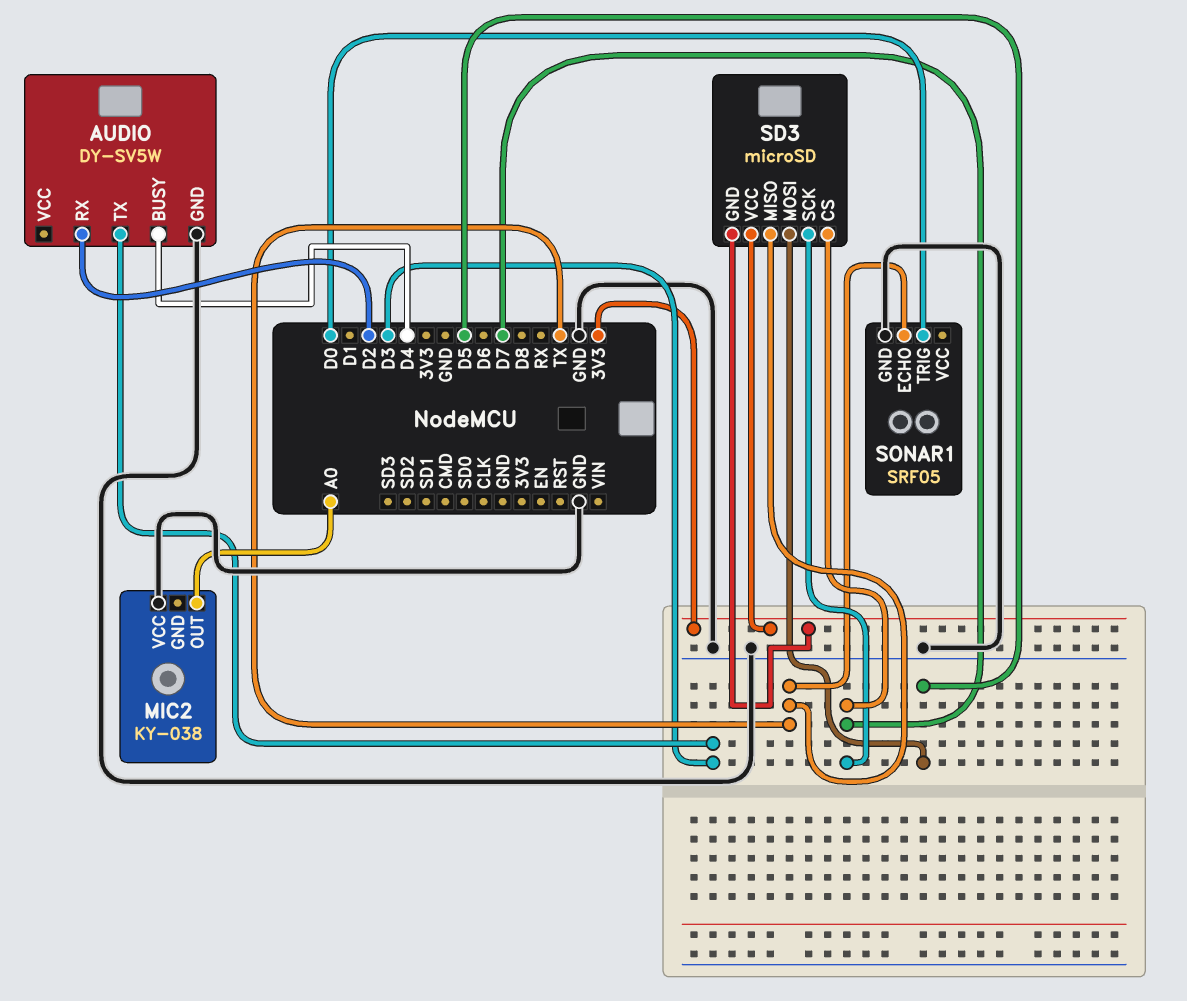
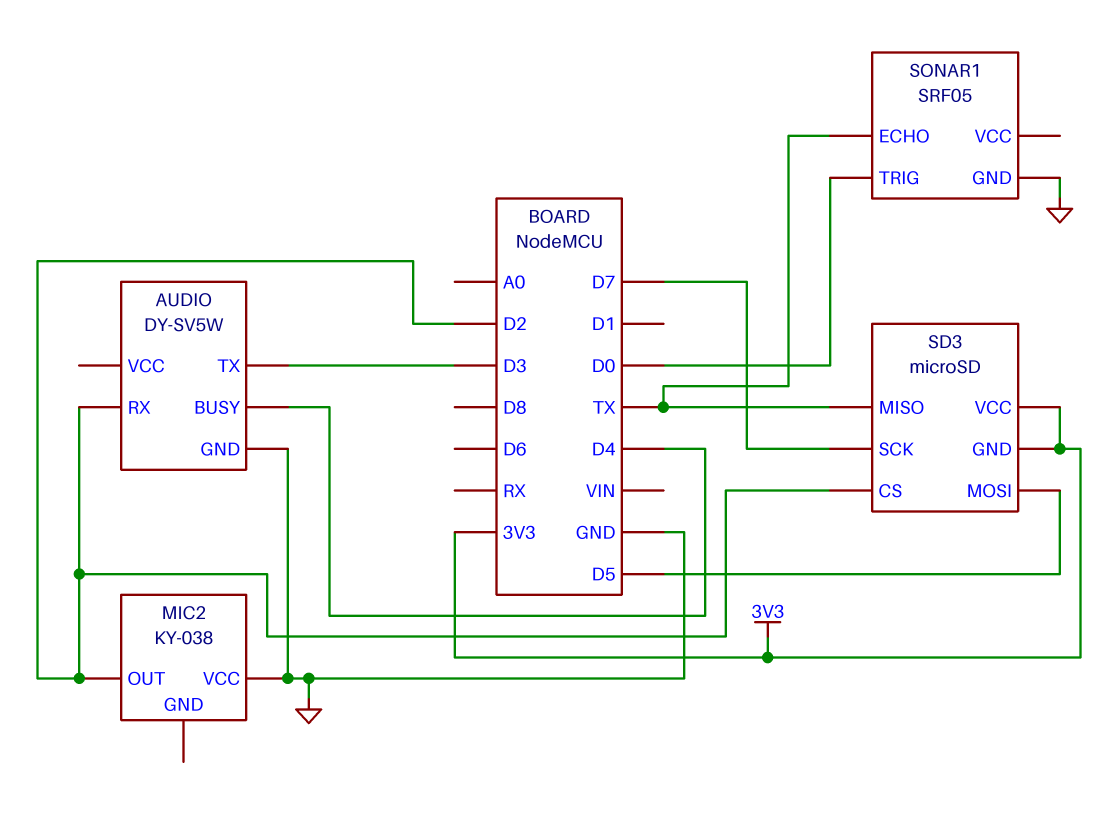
MIC2 pin OUT: A0 -> D2
SD3 pin CS: D7 -> D2

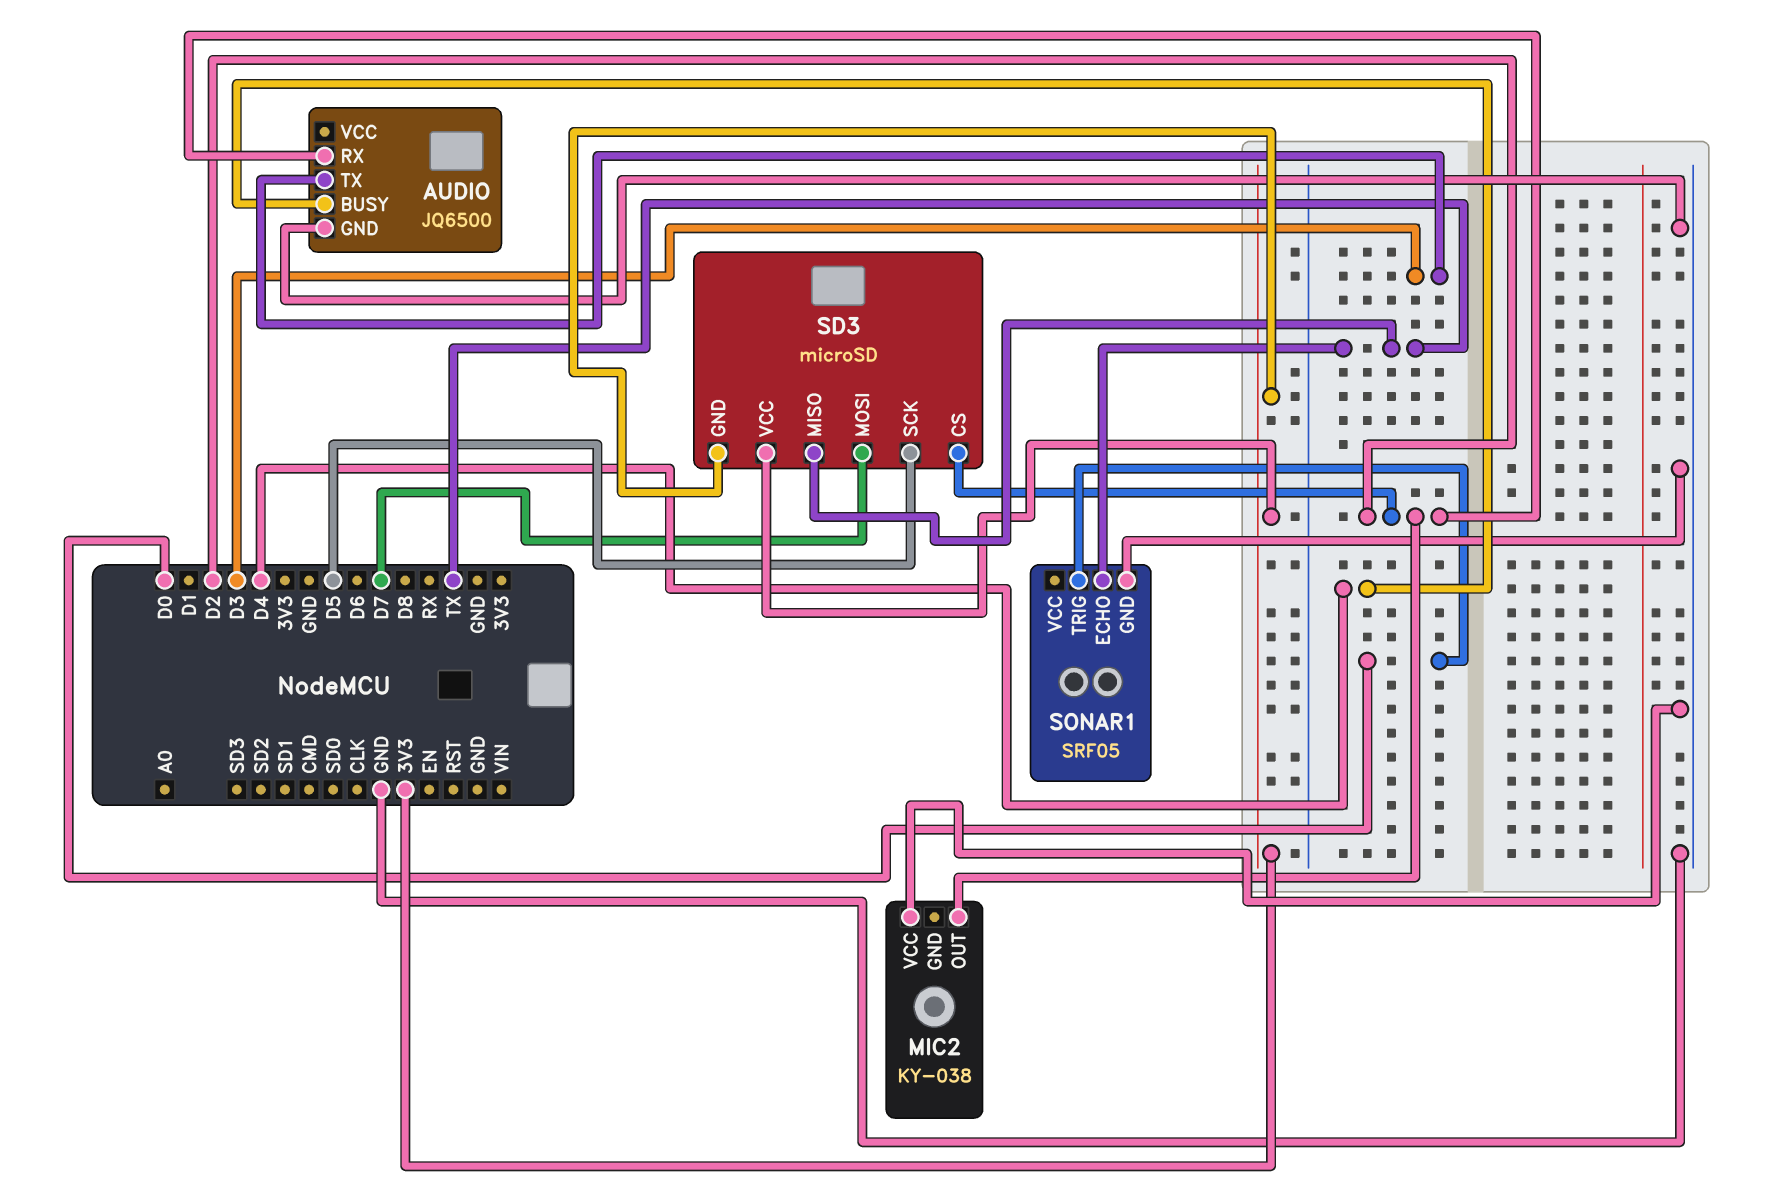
AUDIO: DY-SV5W -> JQ6500
SD3 pin MOSI: D5 -> D7
SD3 pin SCK: D7 -> D5

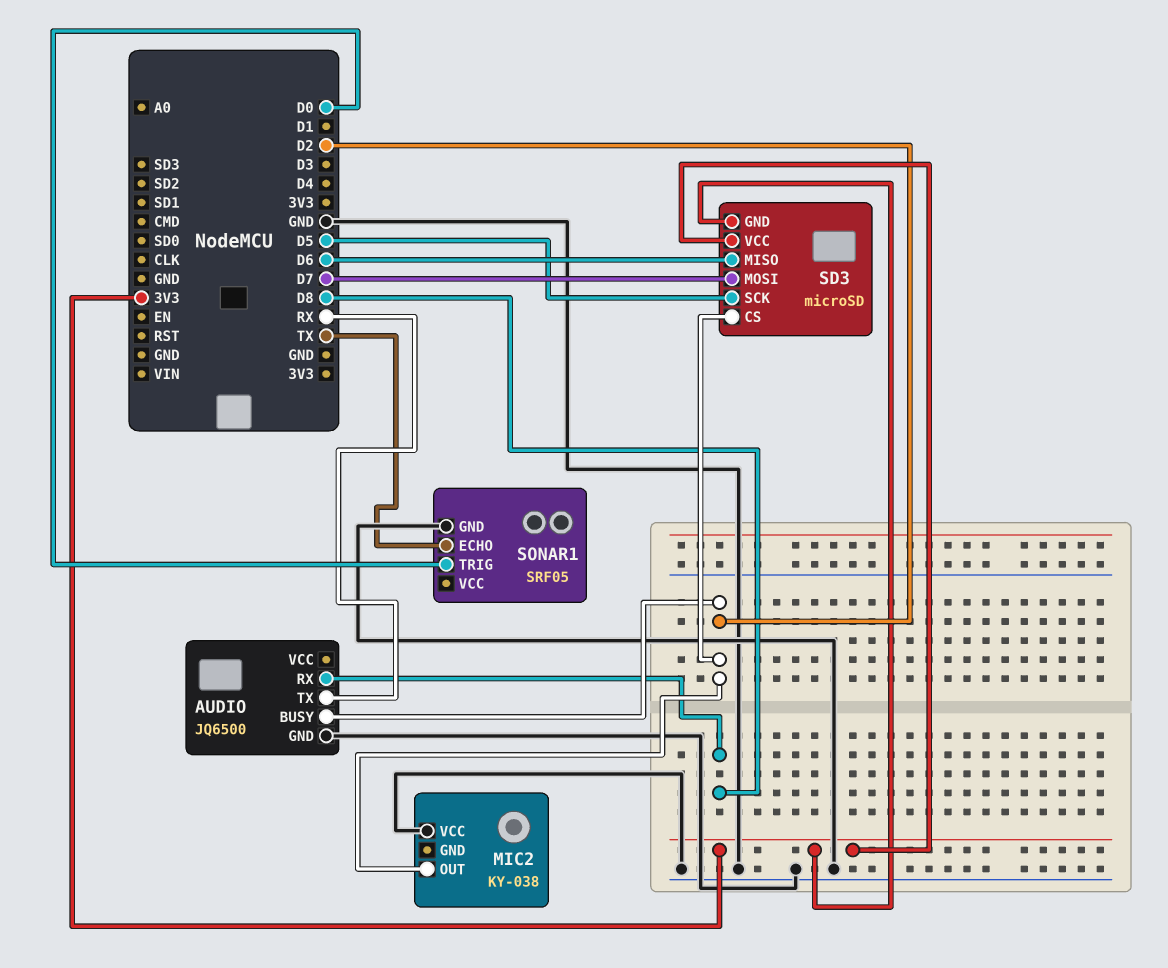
AUDIO pin BUSY: D4 -> D2
AUDIO pin RX: D2 -> D8
AUDIO pin TX: D3 -> RX
SD3 pin MISO: TX -> D6

